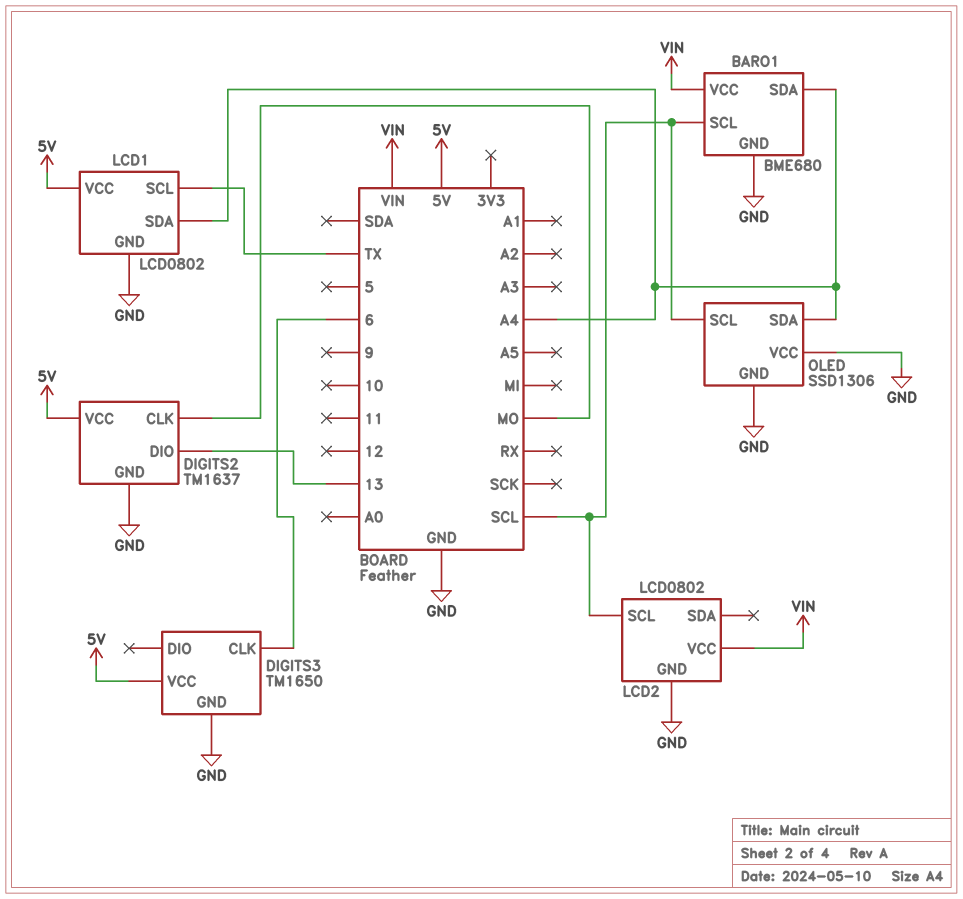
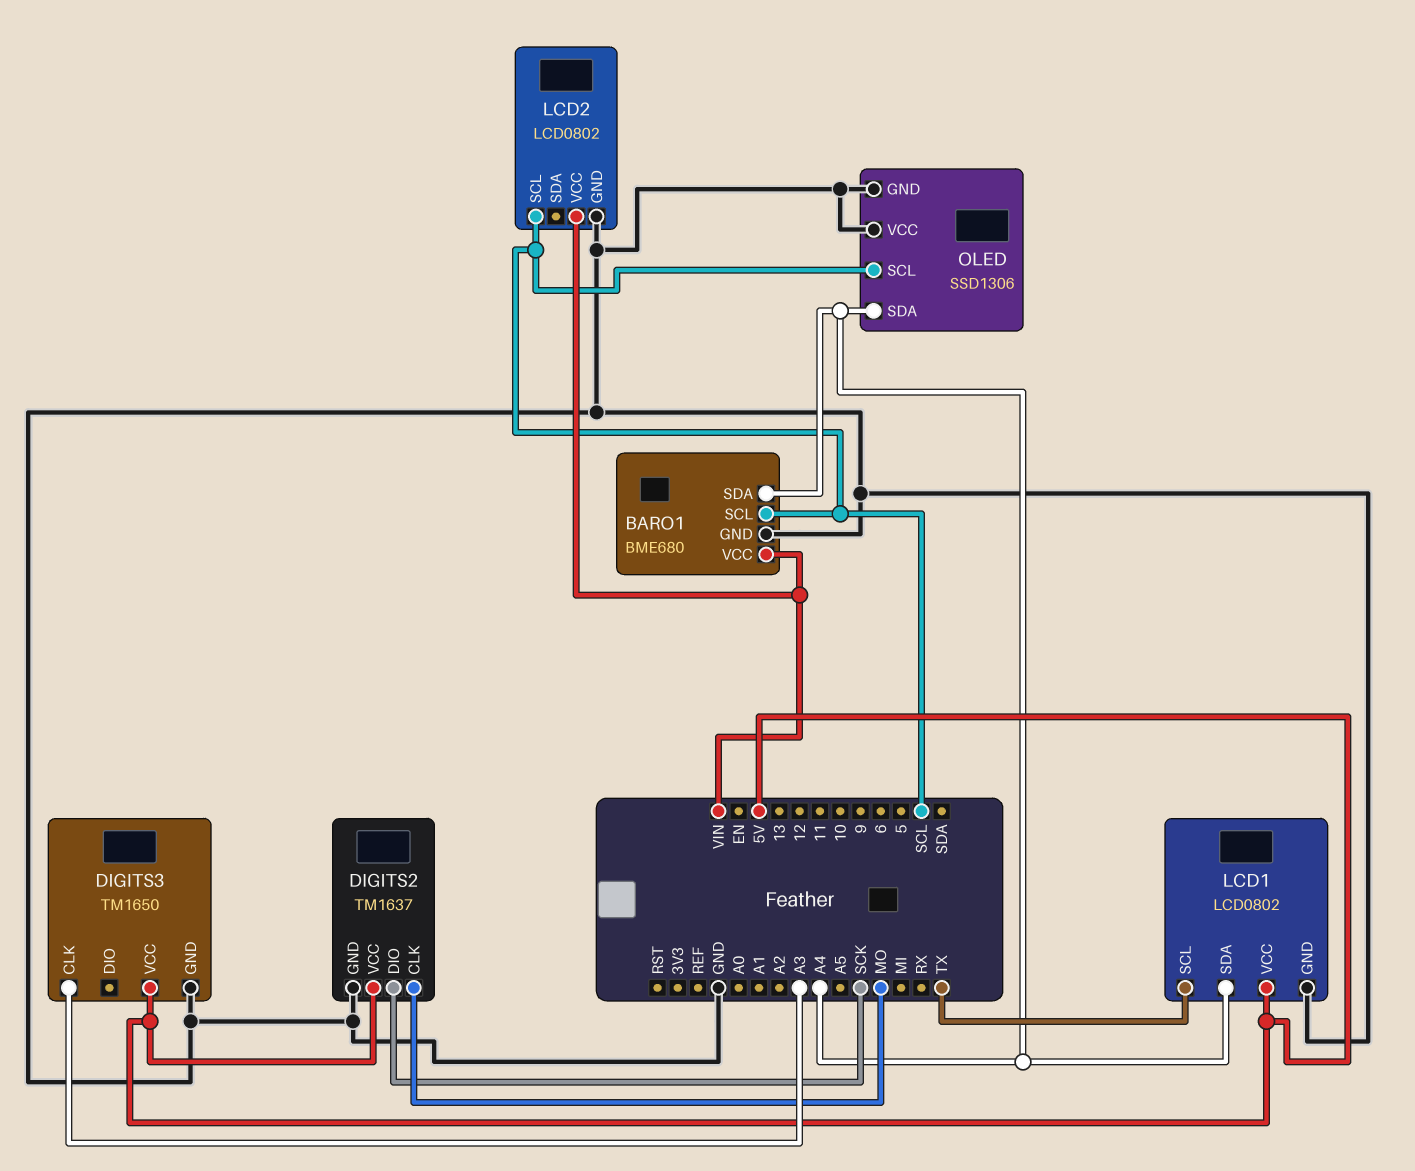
DIGITS2 pin DIO: 13 -> SCK
DIGITS3 pin CLK: 6 -> A3

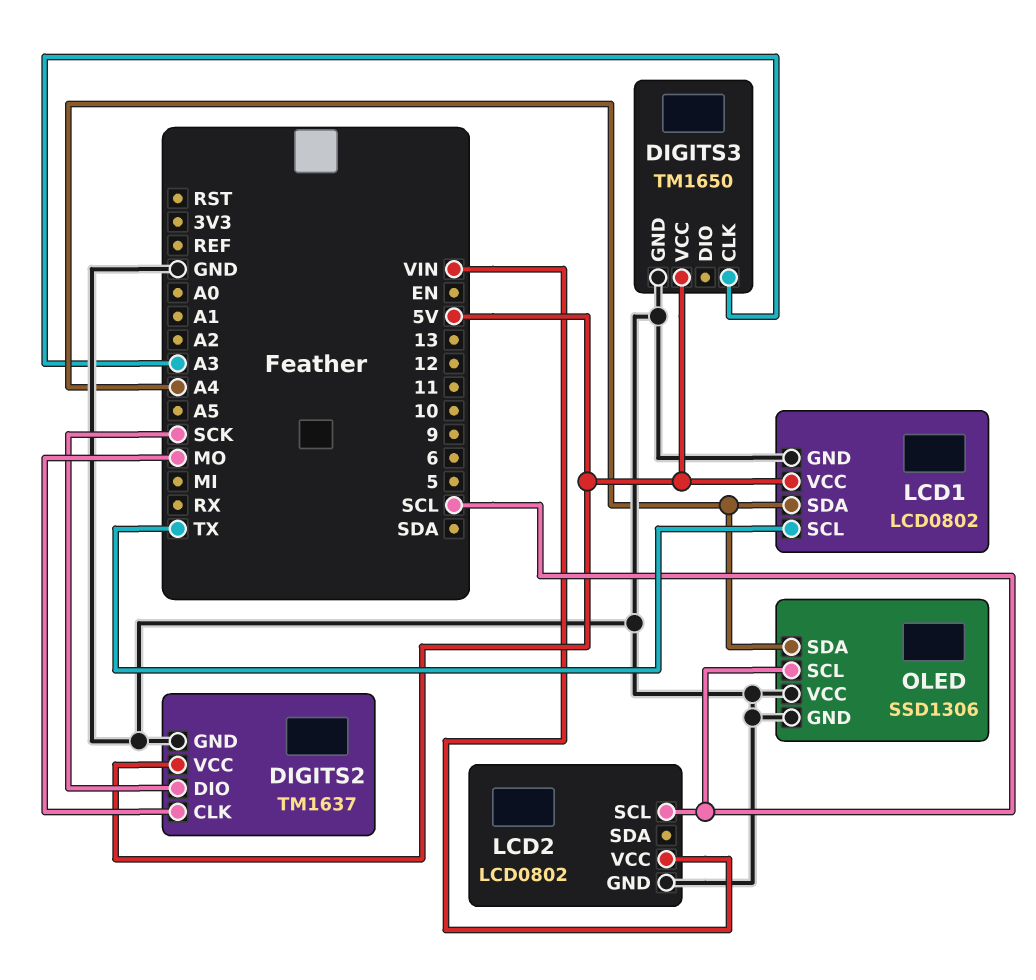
BARO1: BME680 -> none
BARO1 pin GND: GND -> none
BARO1 pin SCL: SCL -> none
BARO1 pin SDA: A4 -> none
BARO1 pin VCC: VIN -> none

